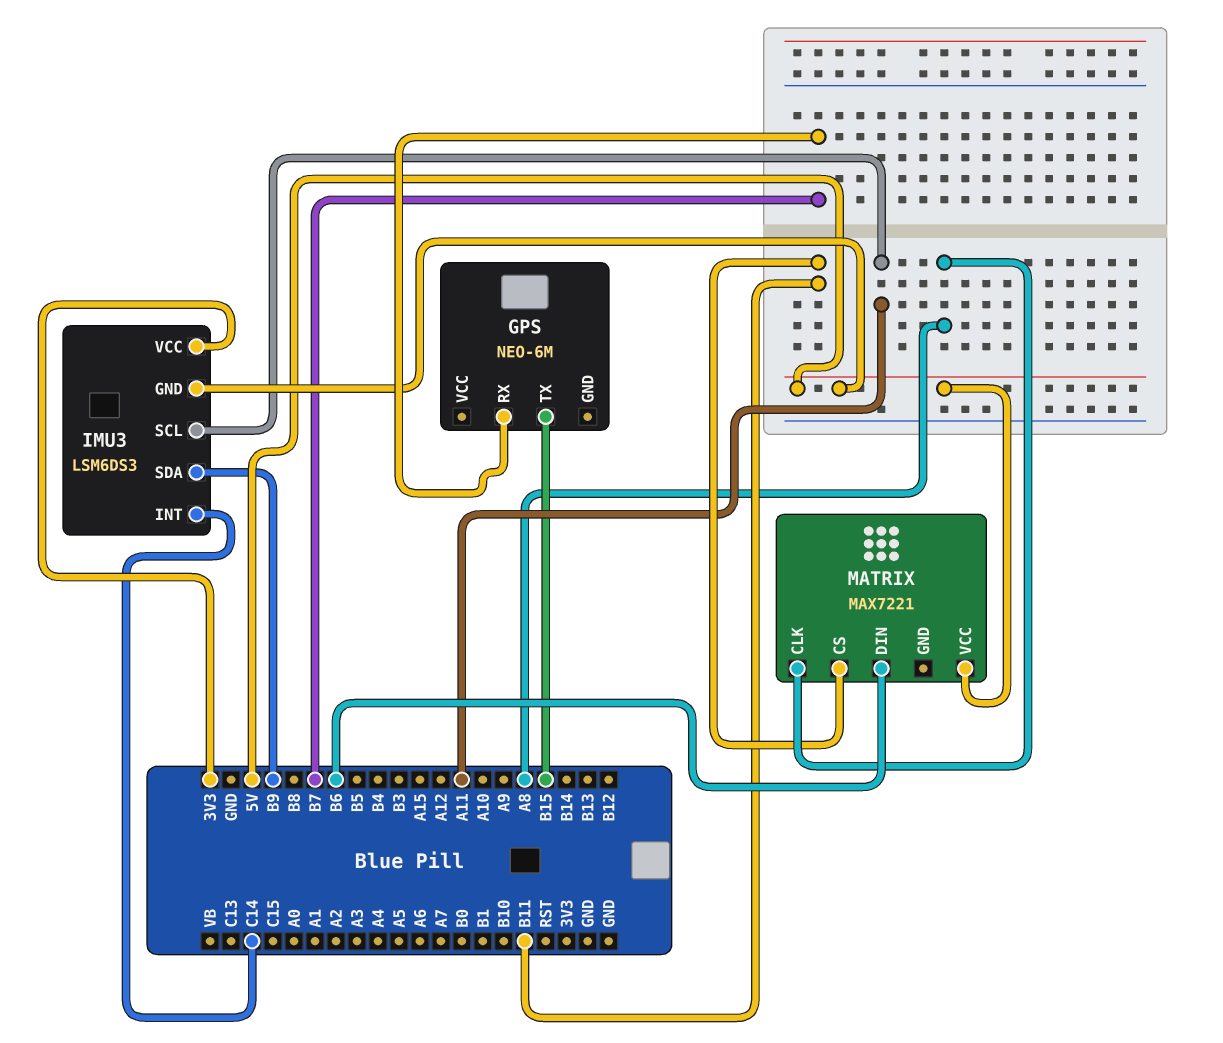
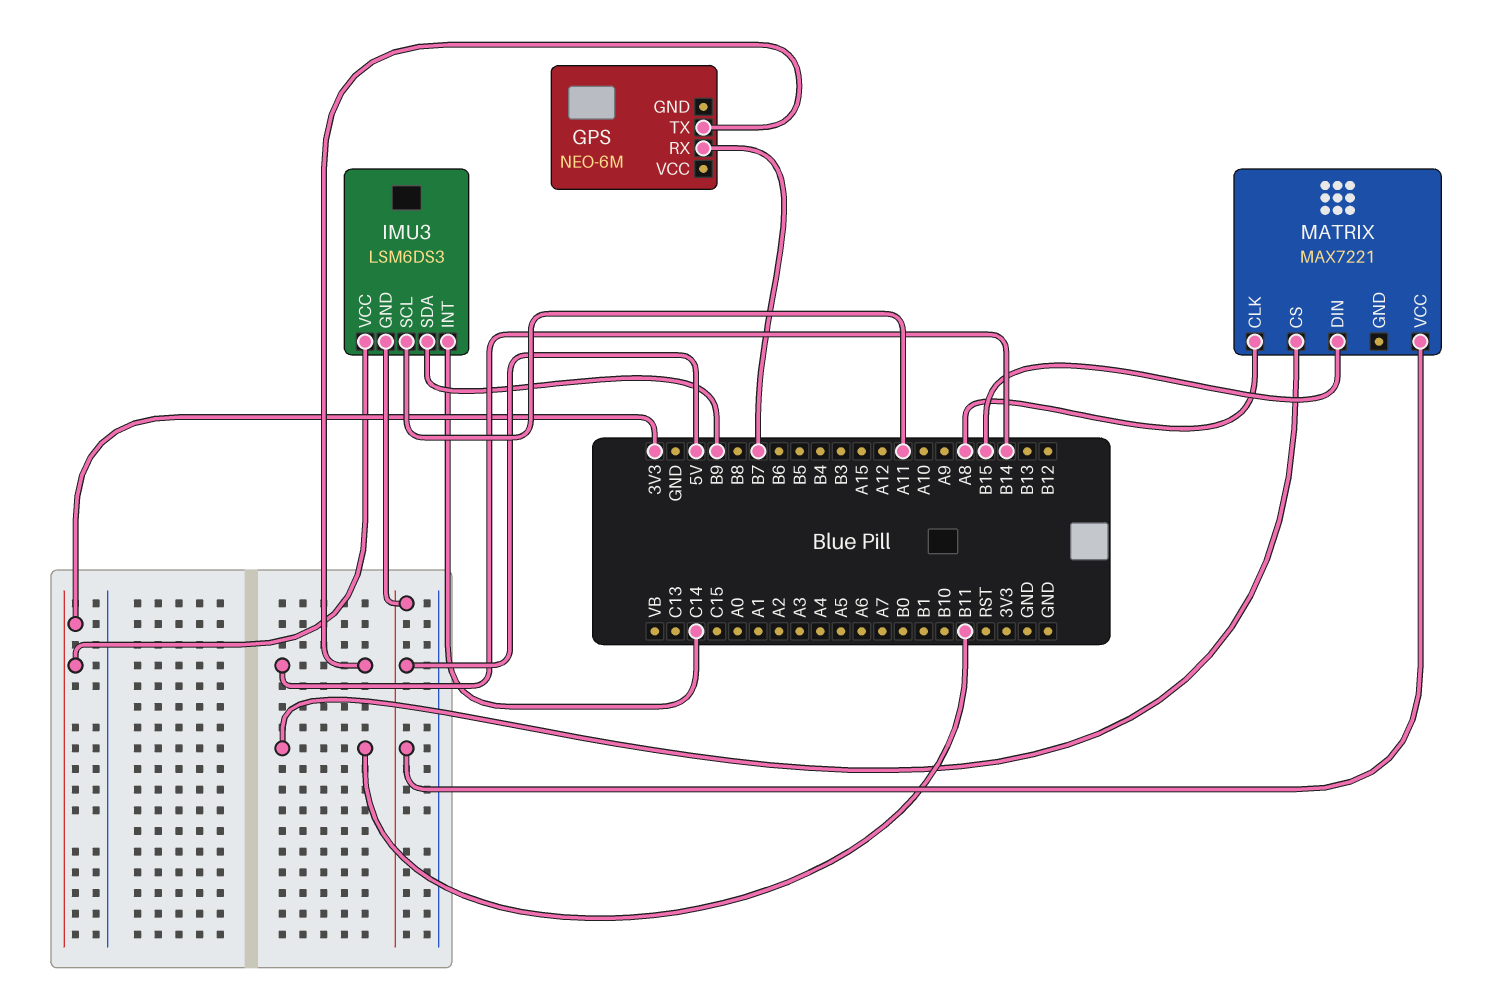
GPS pin TX: B15 -> B14
MATRIX pin DIN: B6 -> B15

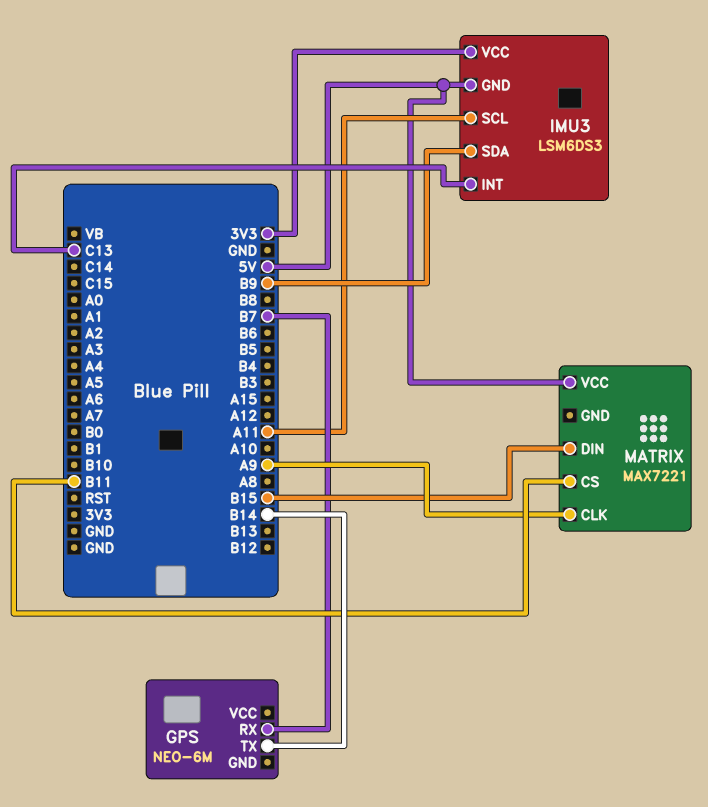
IMU3 pin INT: C14 -> C13
MATRIX pin CLK: A8 -> A9

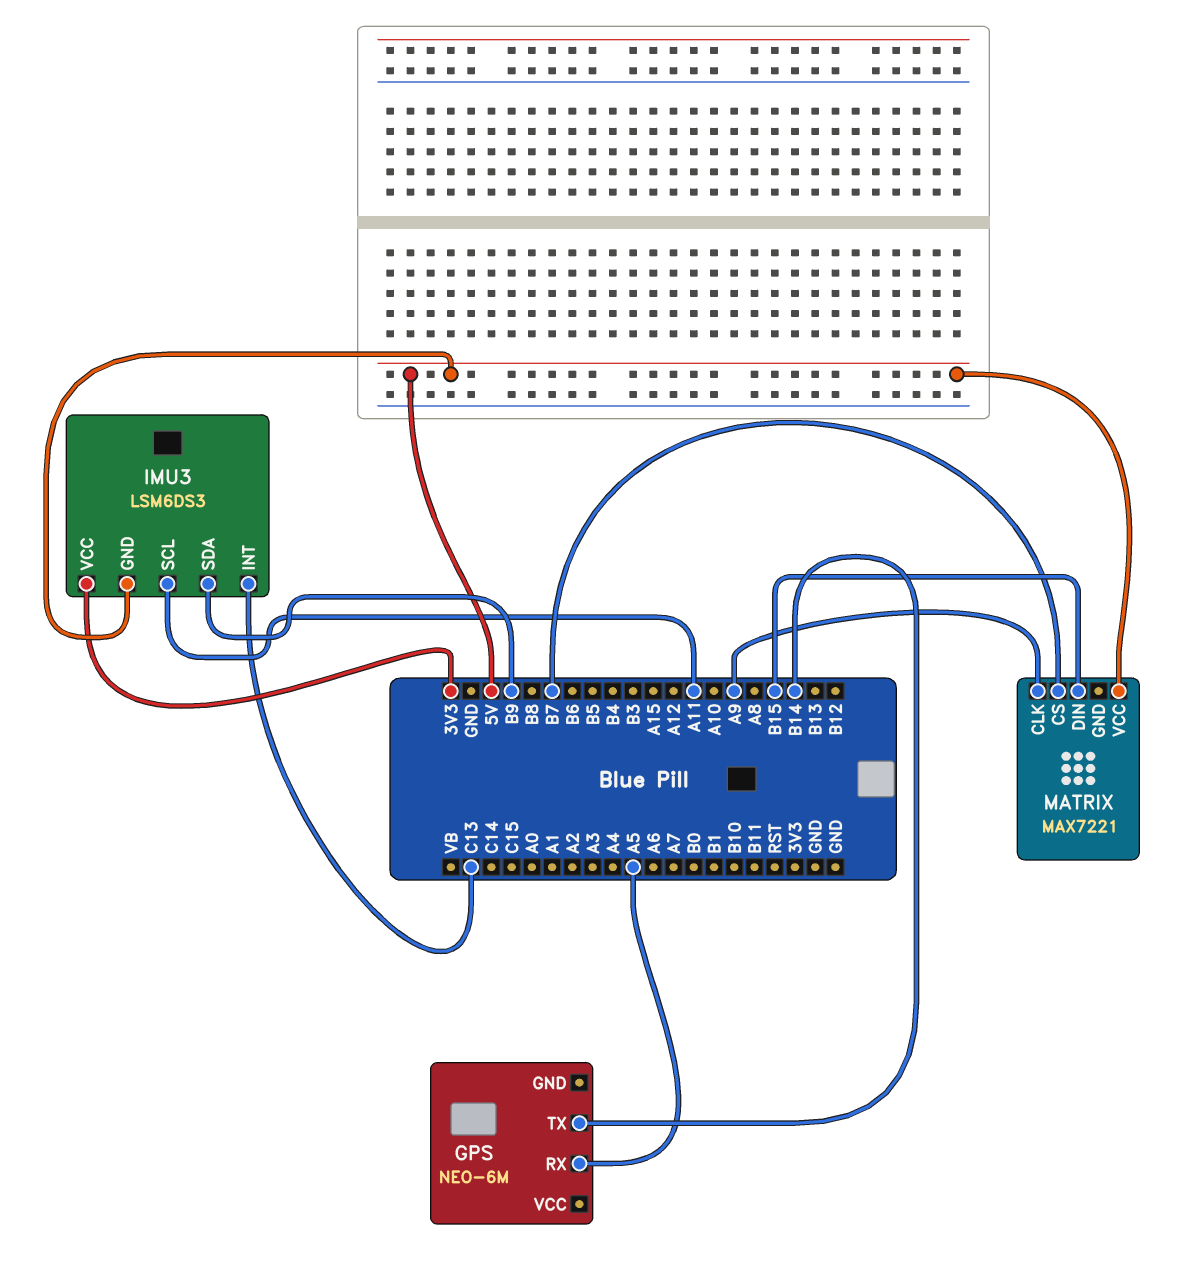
GPS pin RX: B7 -> A5
MATRIX pin CS: B11 -> B7

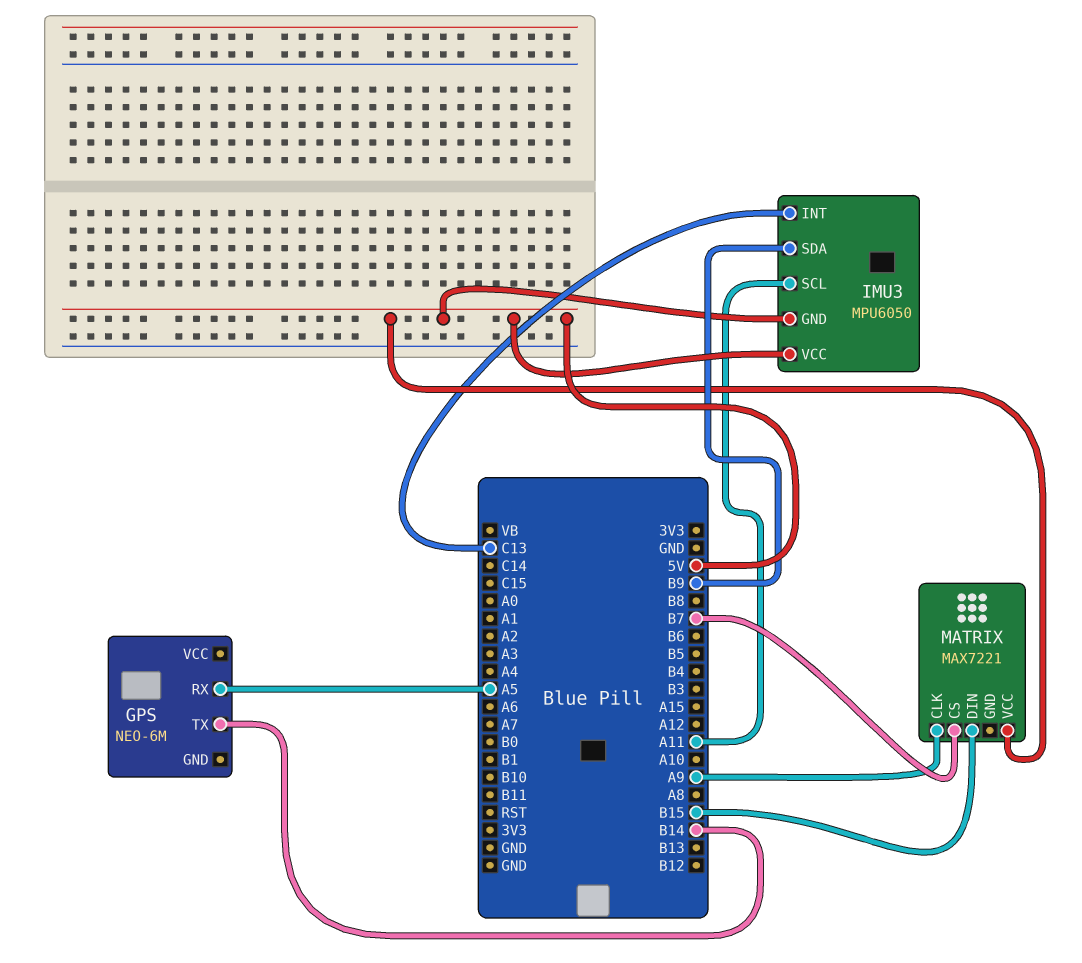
IMU3: LSM6DS3 -> MPU6050
IMU3 pin VCC: 3V3 -> 5V

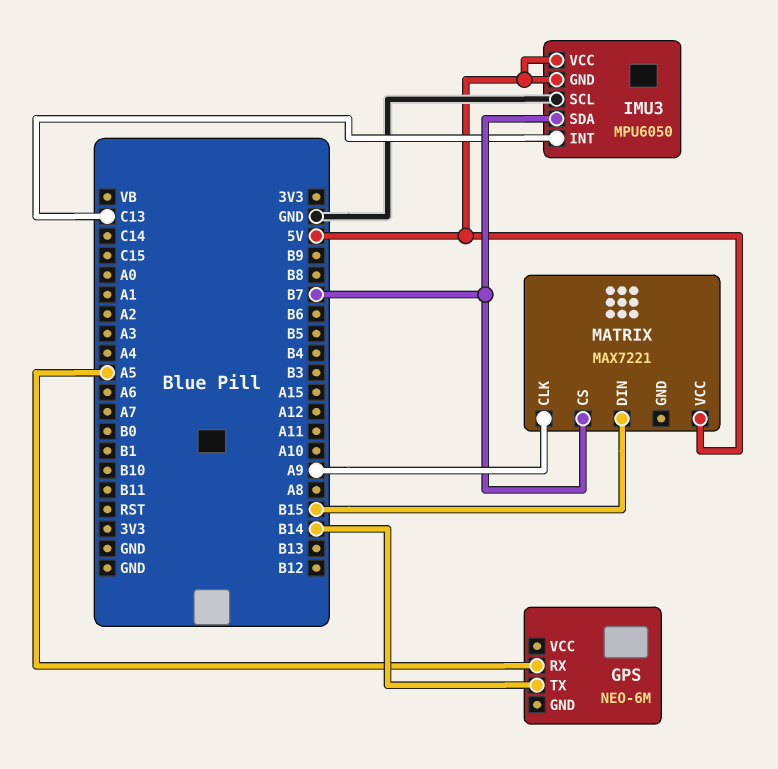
IMU3 pin SCL: A11 -> GND
IMU3 pin SDA: B9 -> B7

